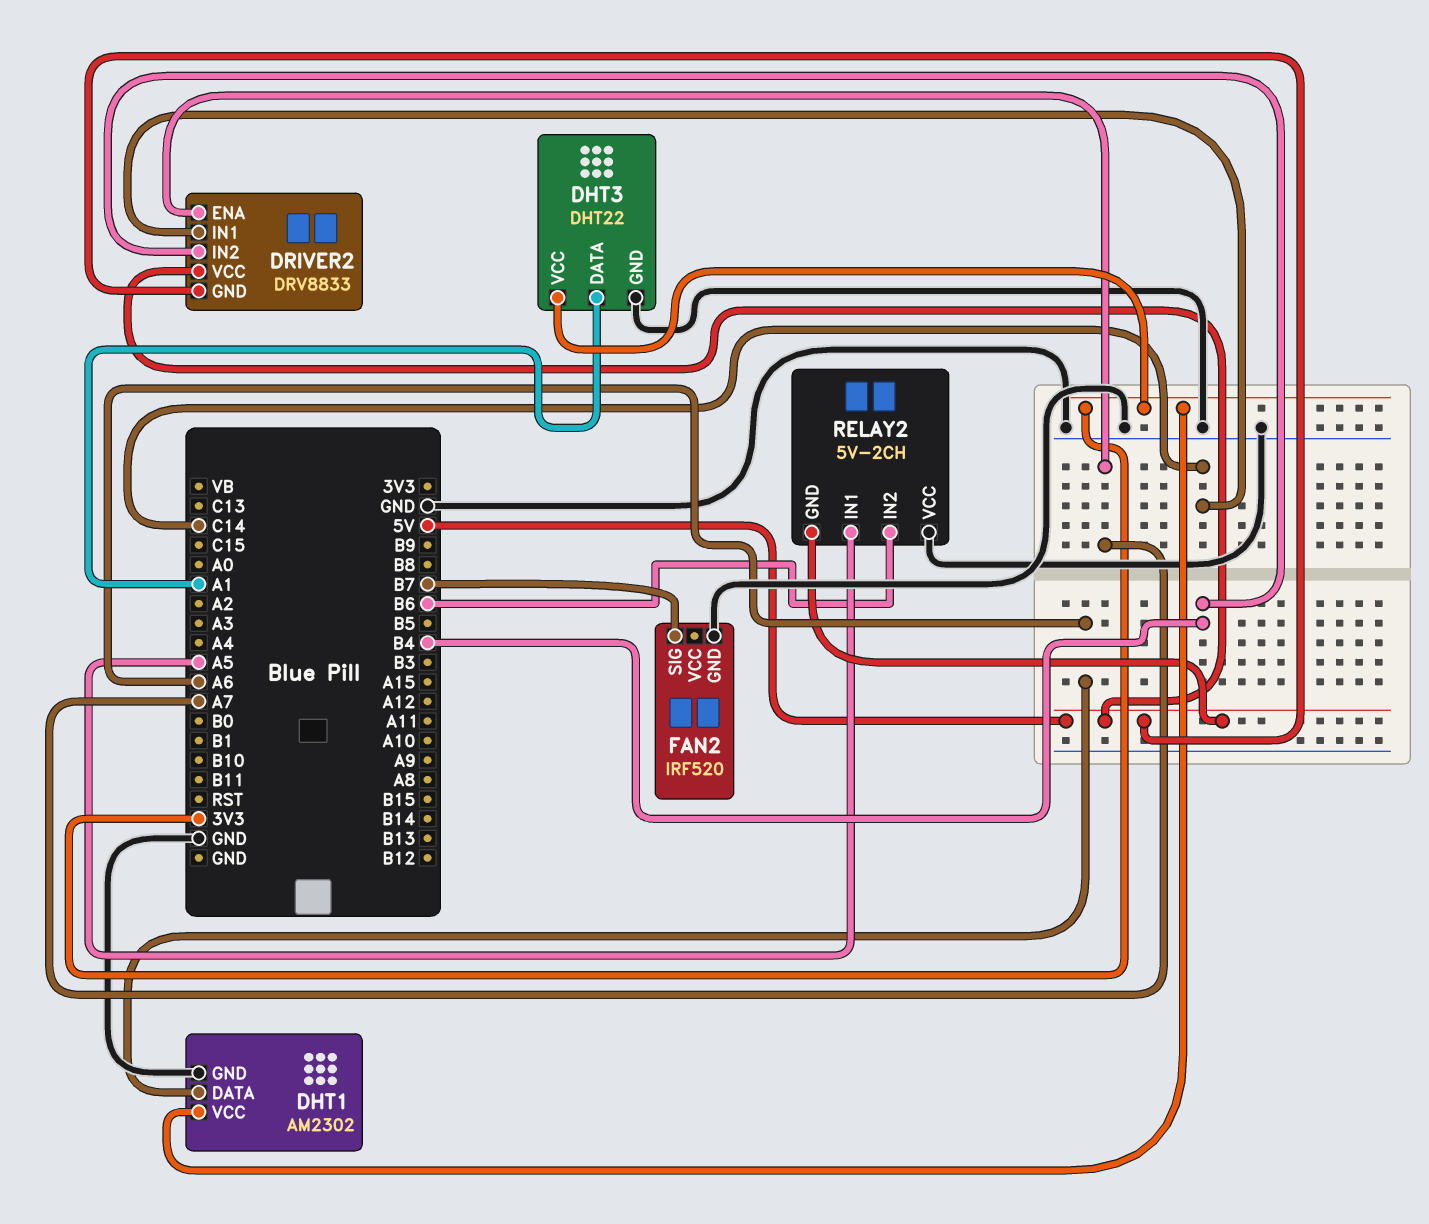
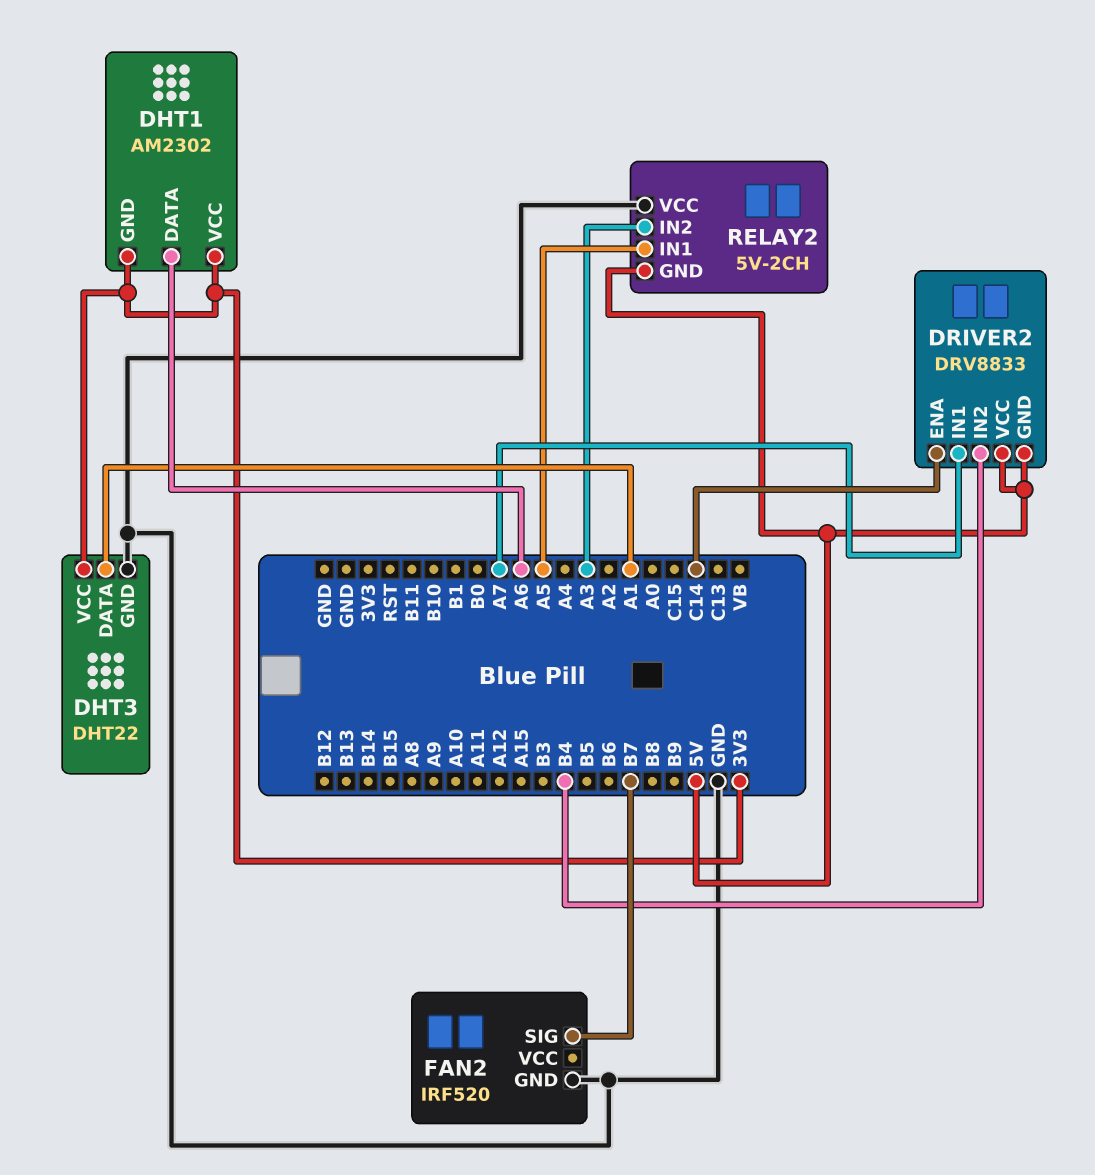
DHT1 pin GND: GND -> 3V3
DRIVER2 pin ENA: A7 -> C14
DRIVER2 pin IN1: C14 -> A7
RELAY2 pin IN2: B6 -> A3

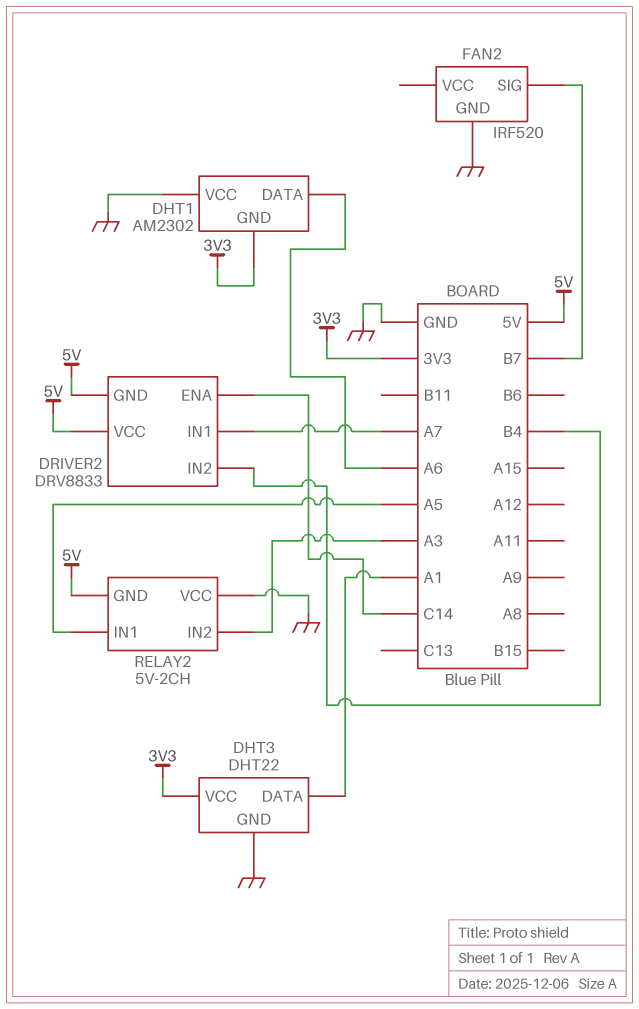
DHT1 pin VCC: 3V3 -> GND

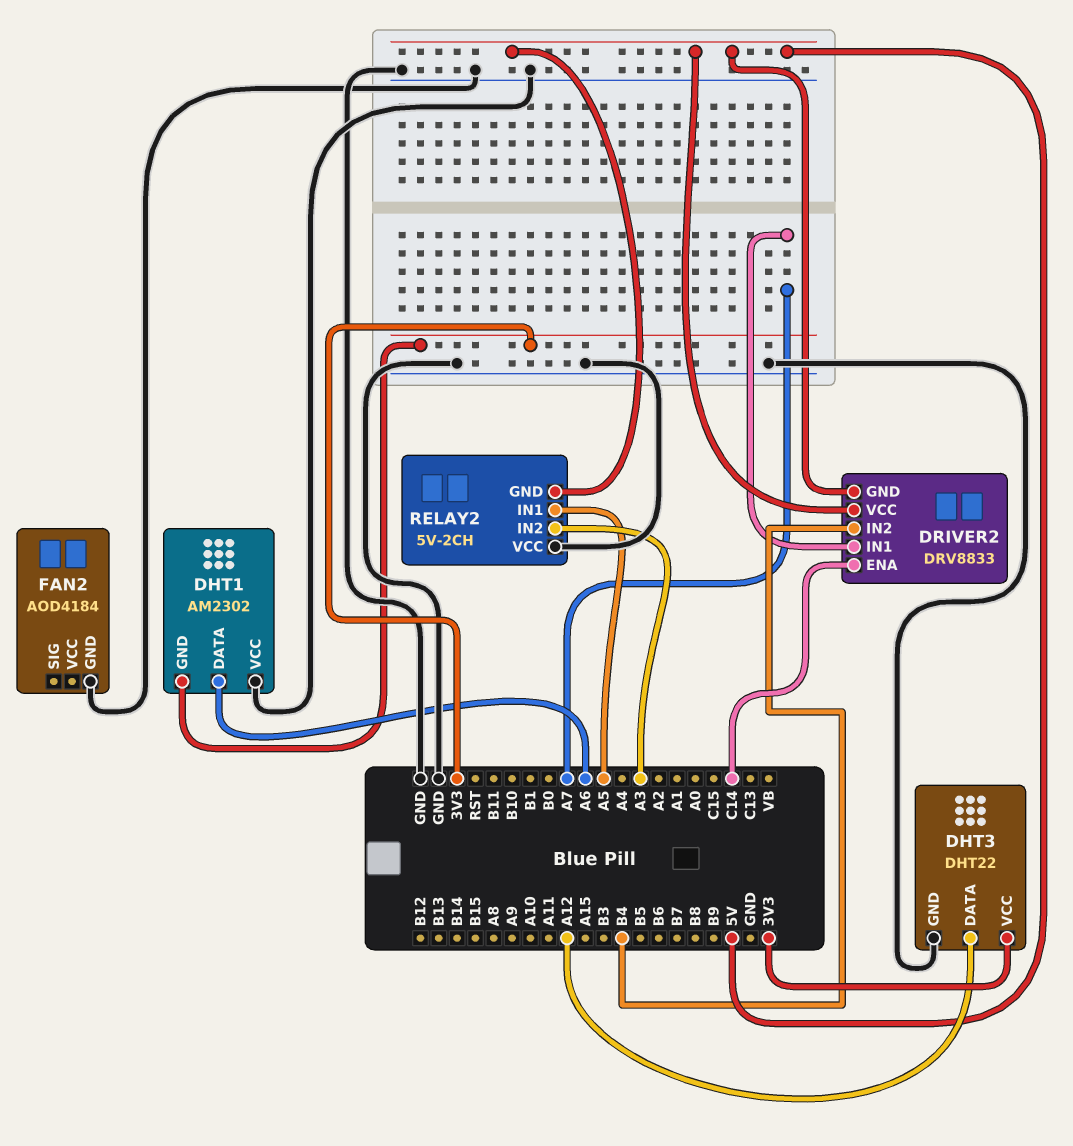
DHT3 pin DATA: A1 -> A12
FAN2: IRF520 -> AOD4184
FAN2 pin SIG: B7 -> none

